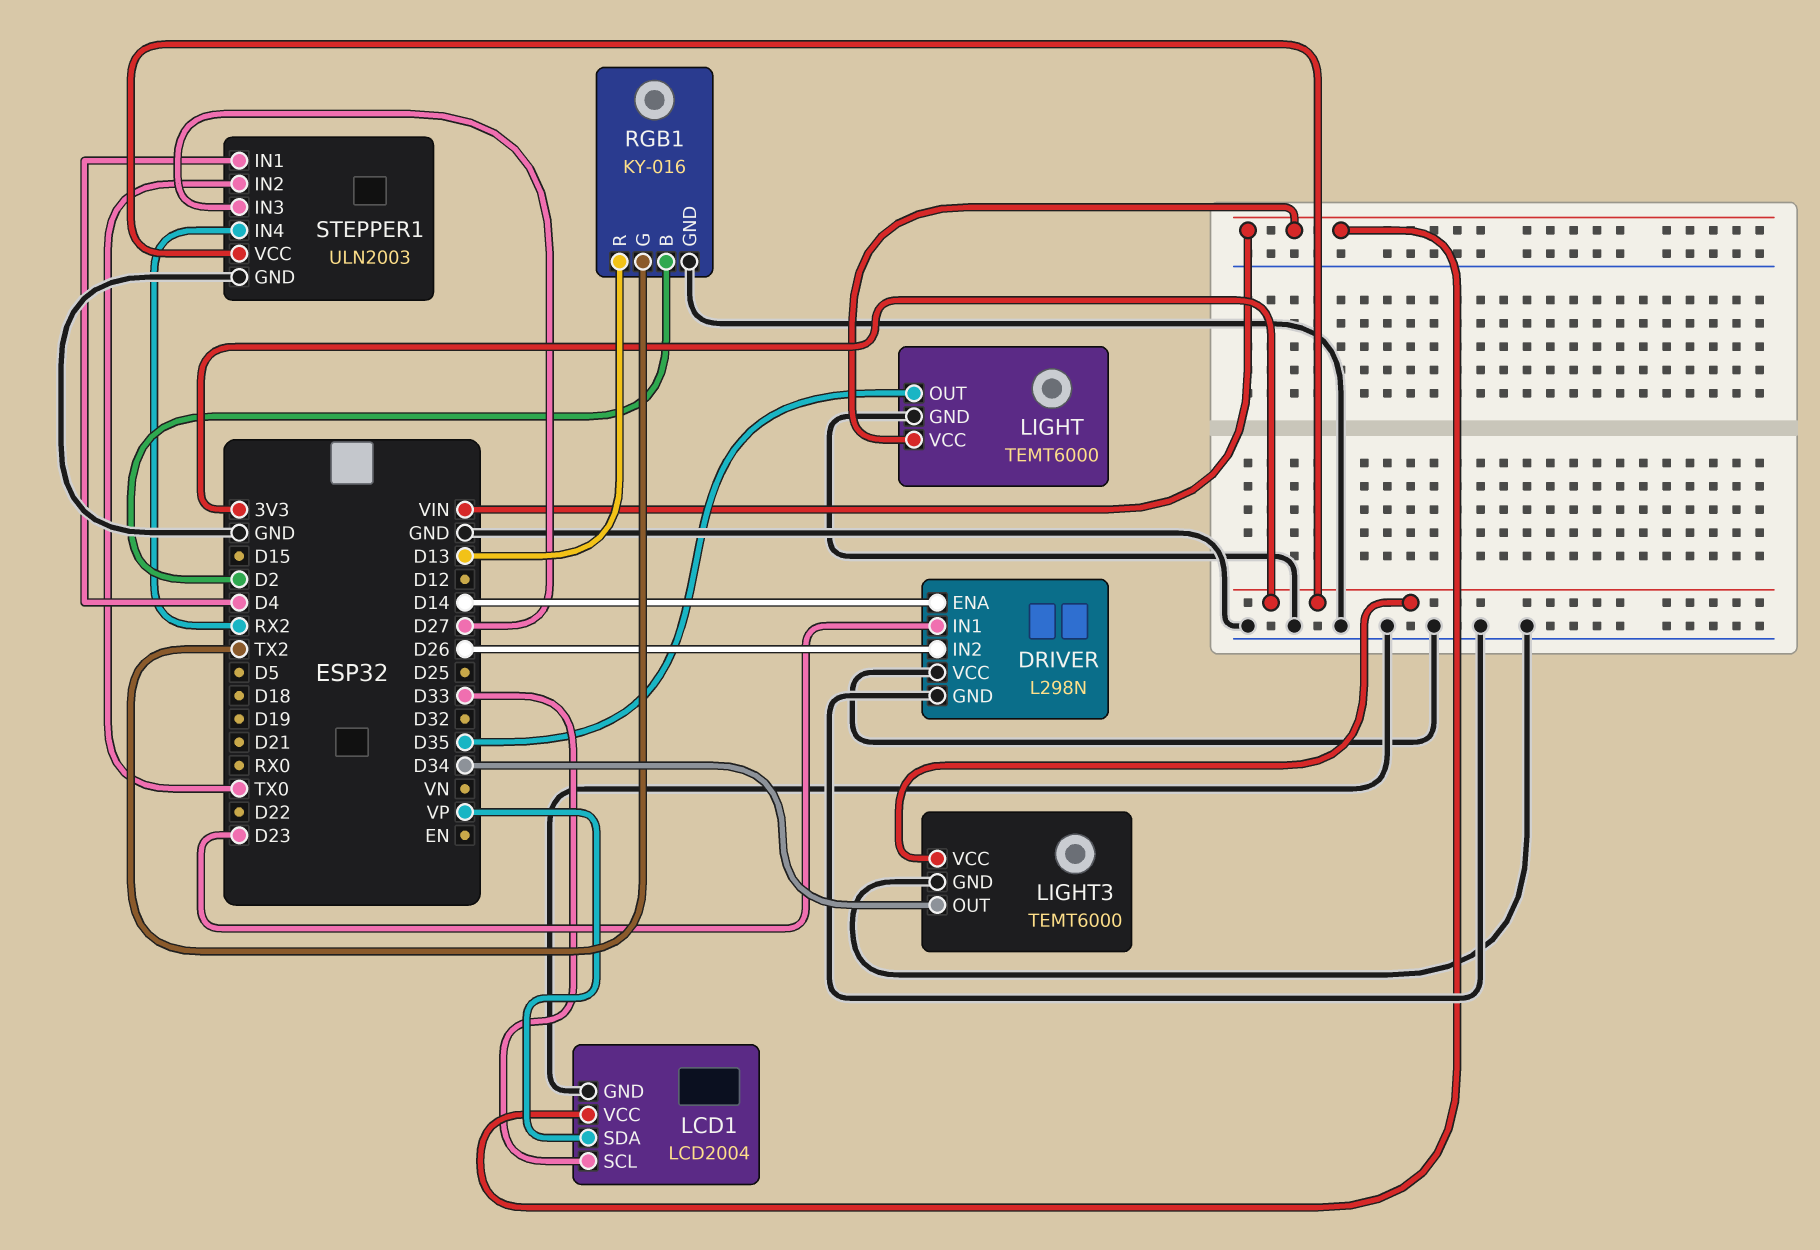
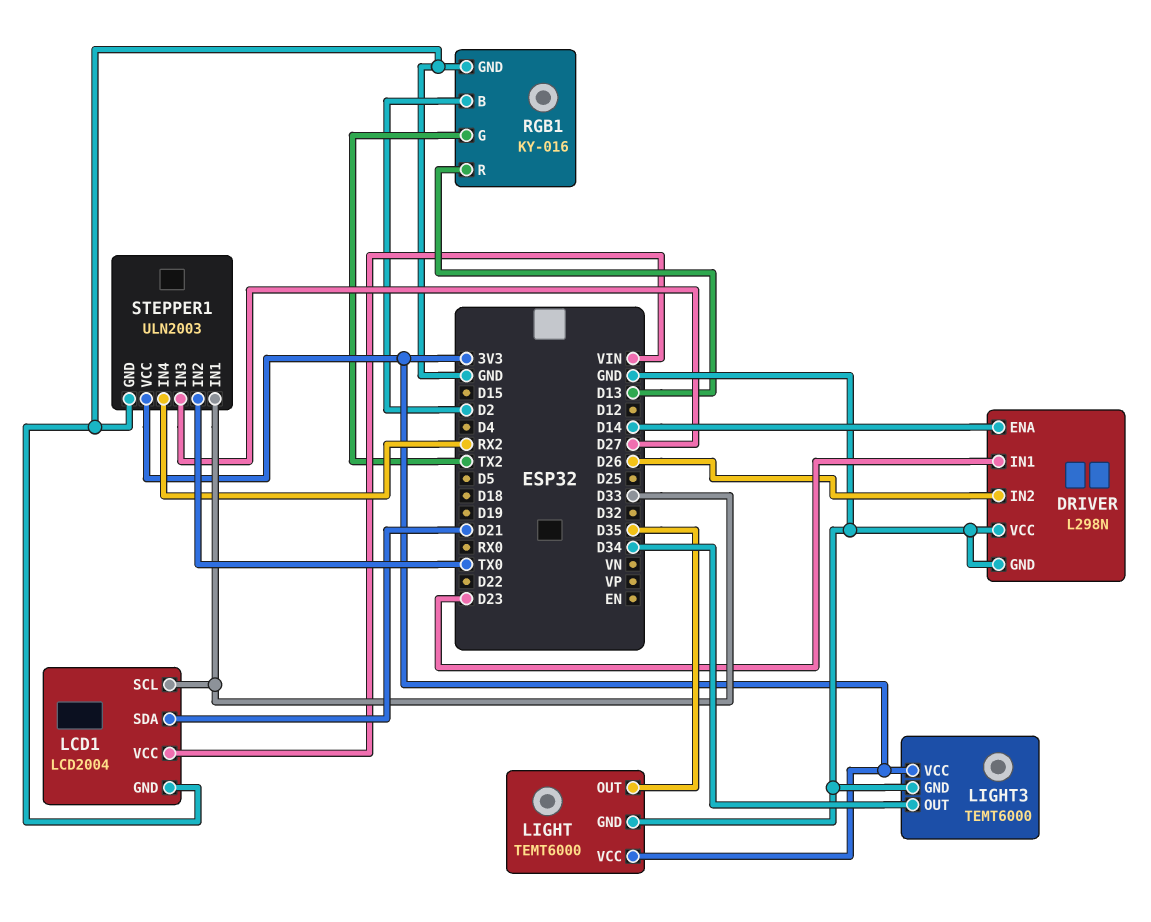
LCD1 pin SDA: VP -> D21
LIGHT pin VCC: VIN -> 3V3
STEPPER1 pin IN1: D4 -> D33

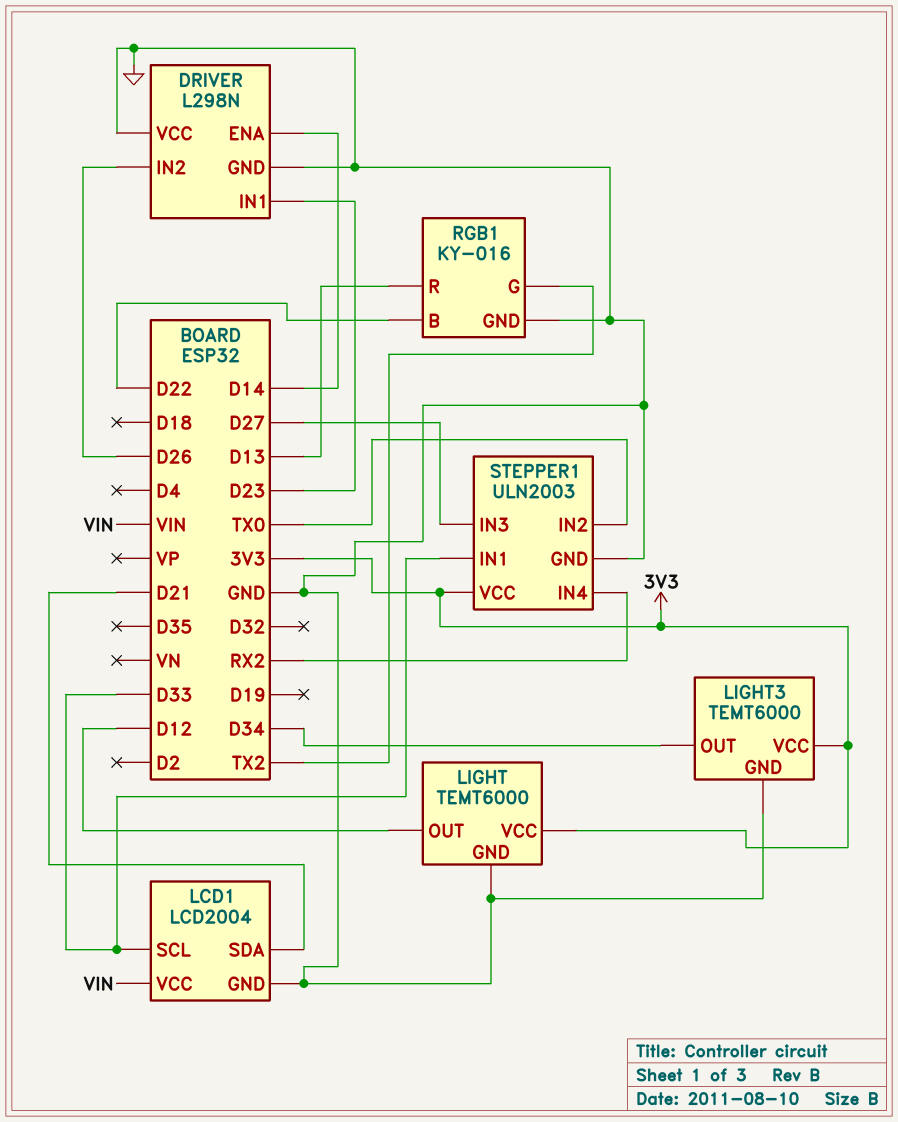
LIGHT pin OUT: D35 -> D12
RGB1 pin B: D2 -> D22

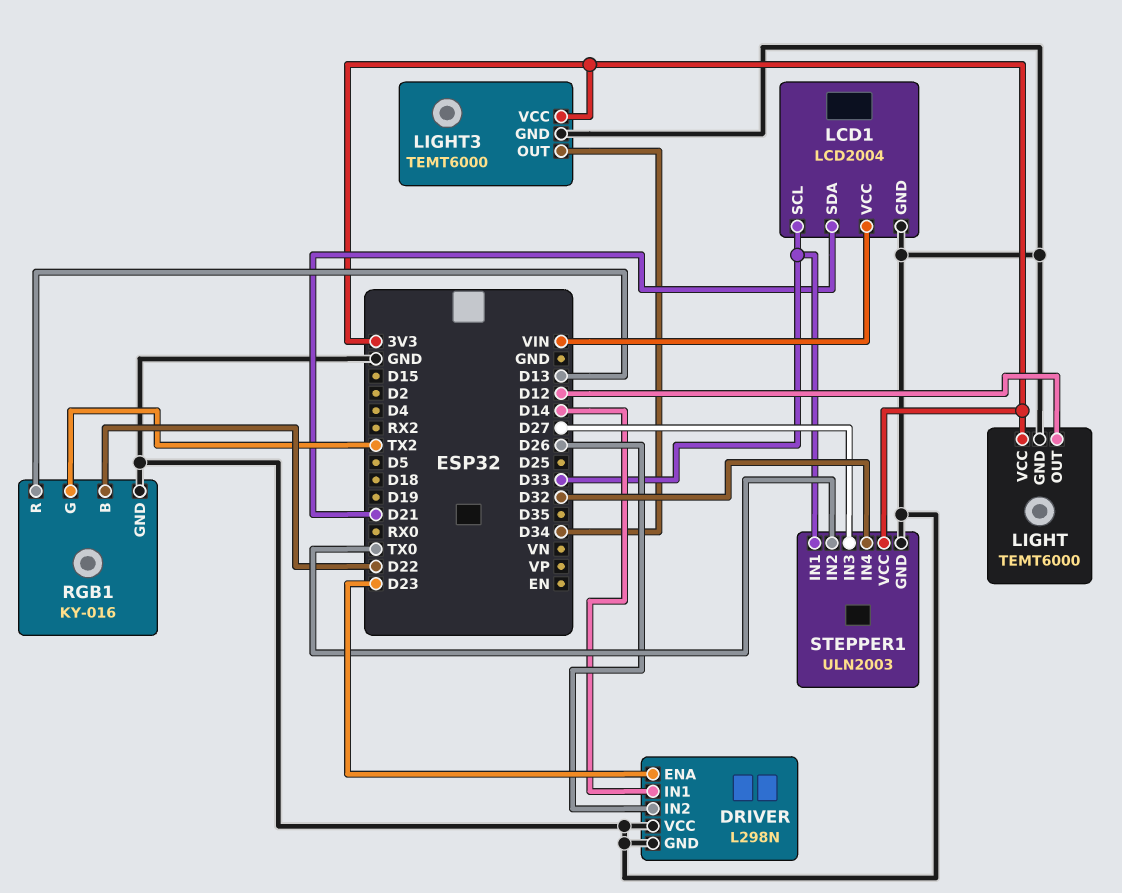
DRIVER pin ENA: D14 -> D23
DRIVER pin IN1: D23 -> D14
STEPPER1 pin IN4: RX2 -> D32

